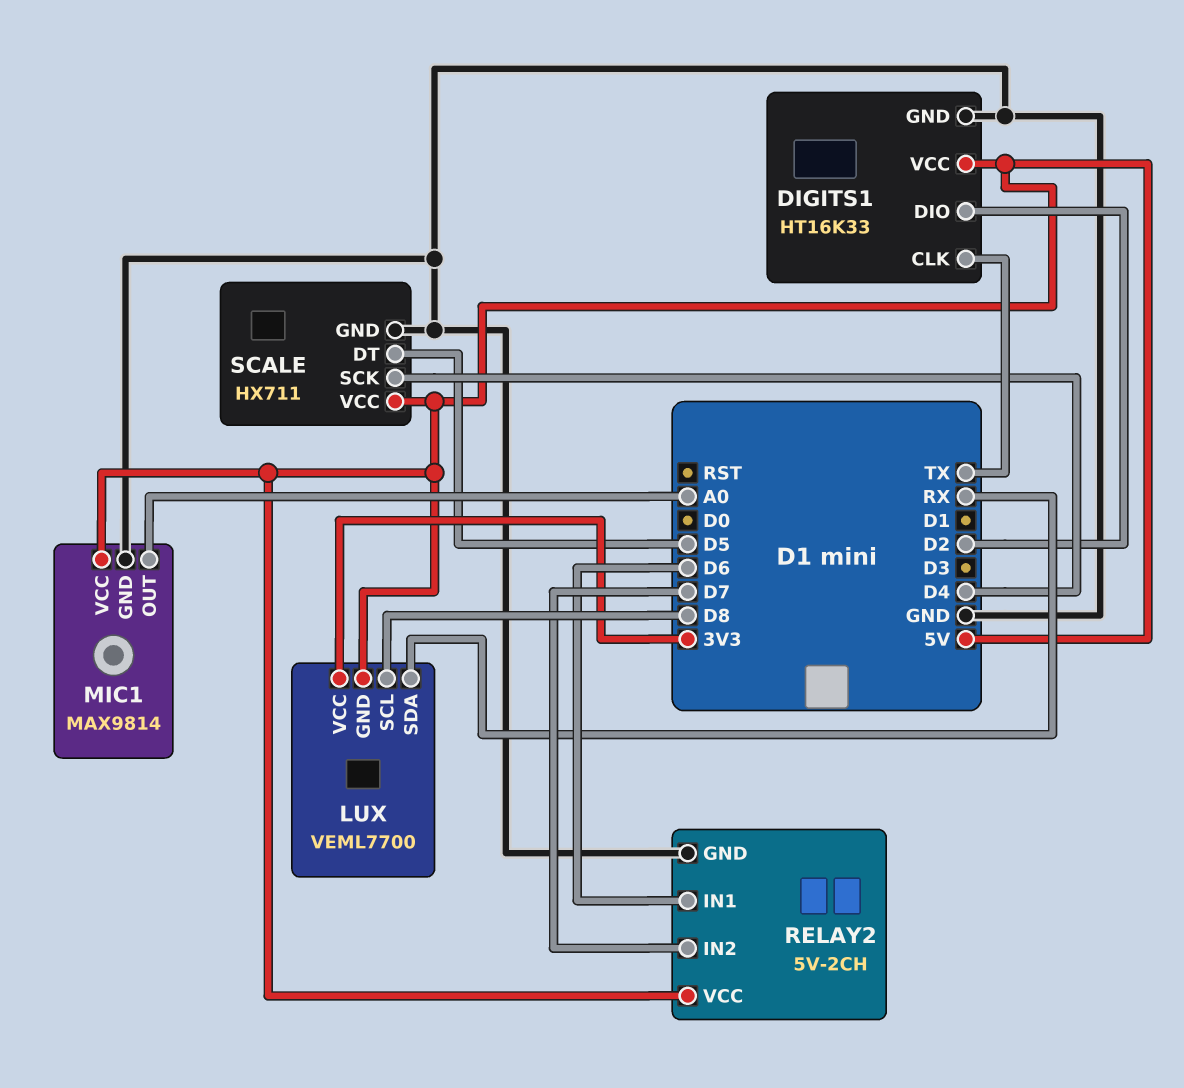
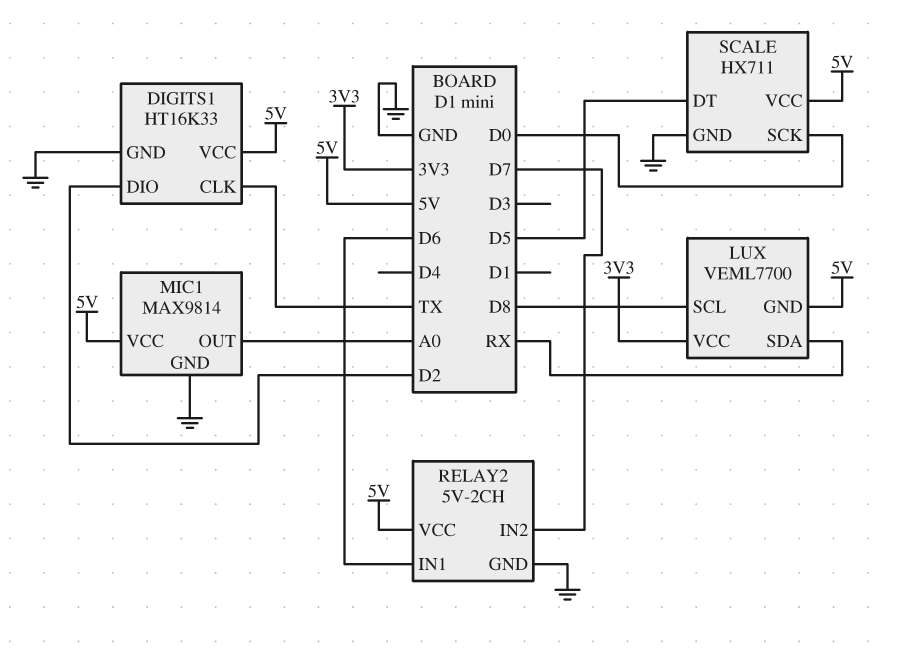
SCALE pin SCK: D4 -> D0

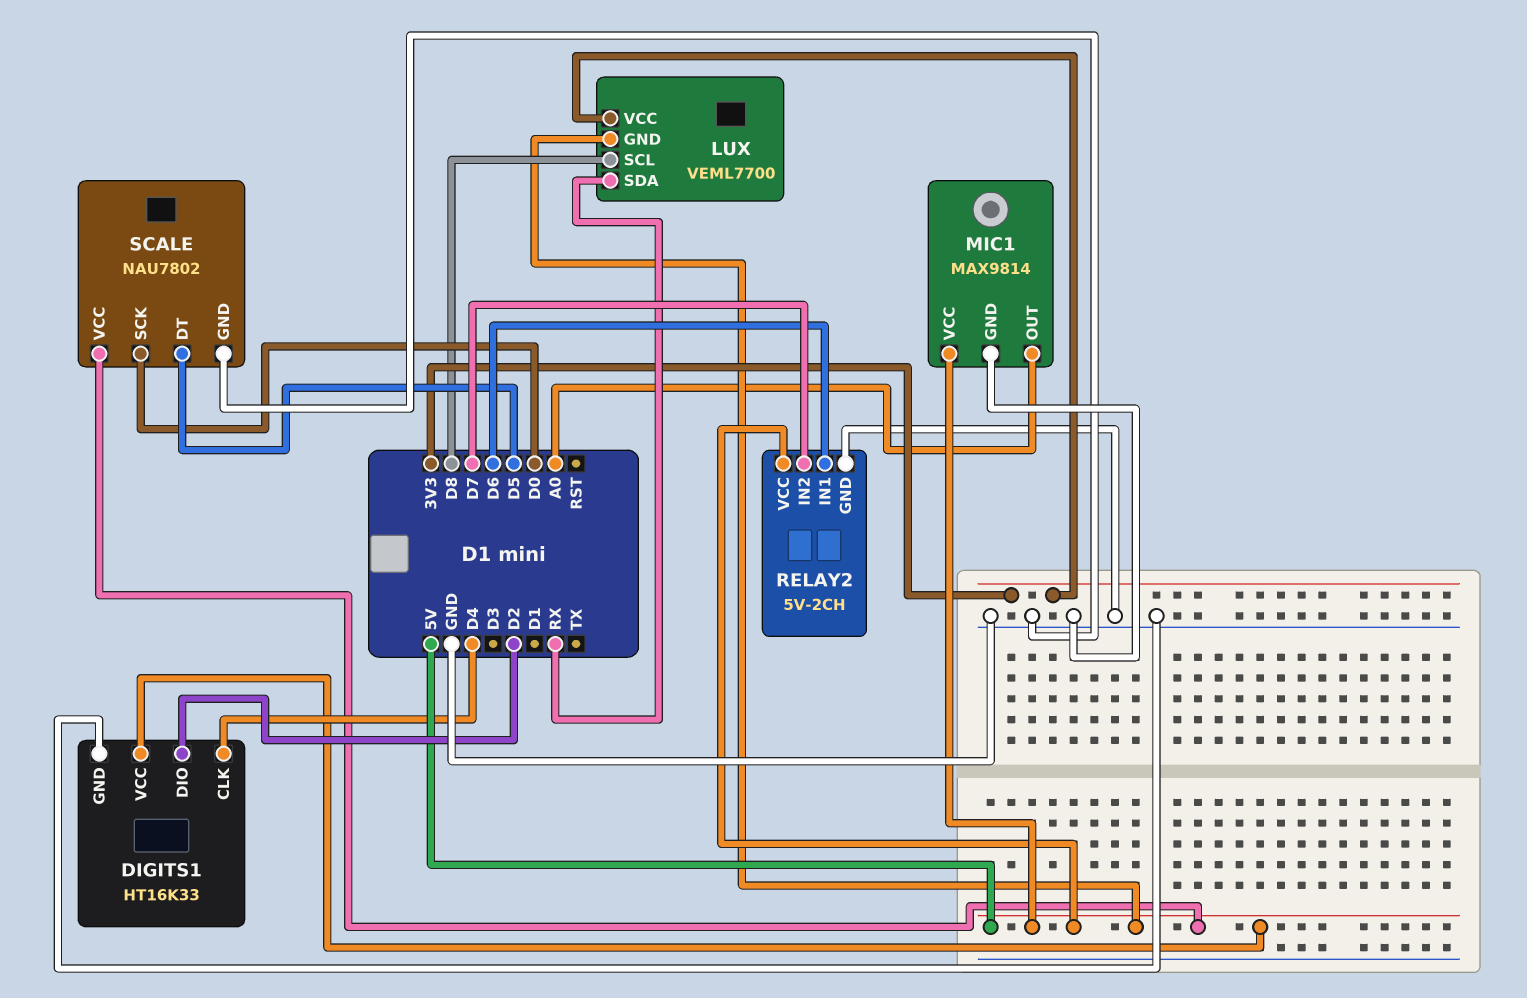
DIGITS1 pin CLK: TX -> D4
SCALE: HX711 -> NAU7802

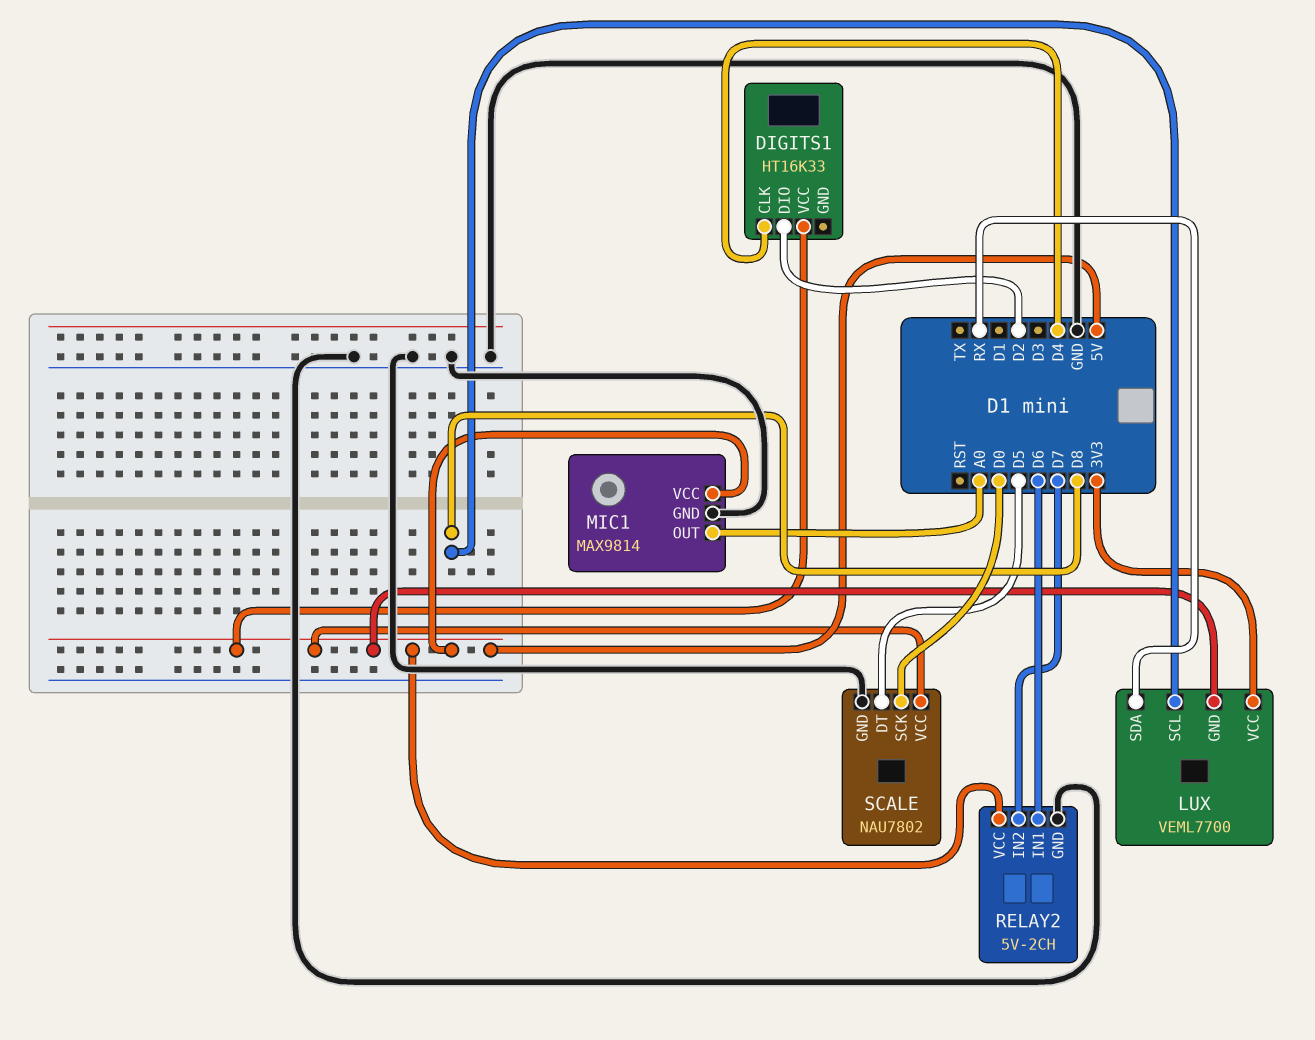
DIGITS1 pin GND: GND -> none

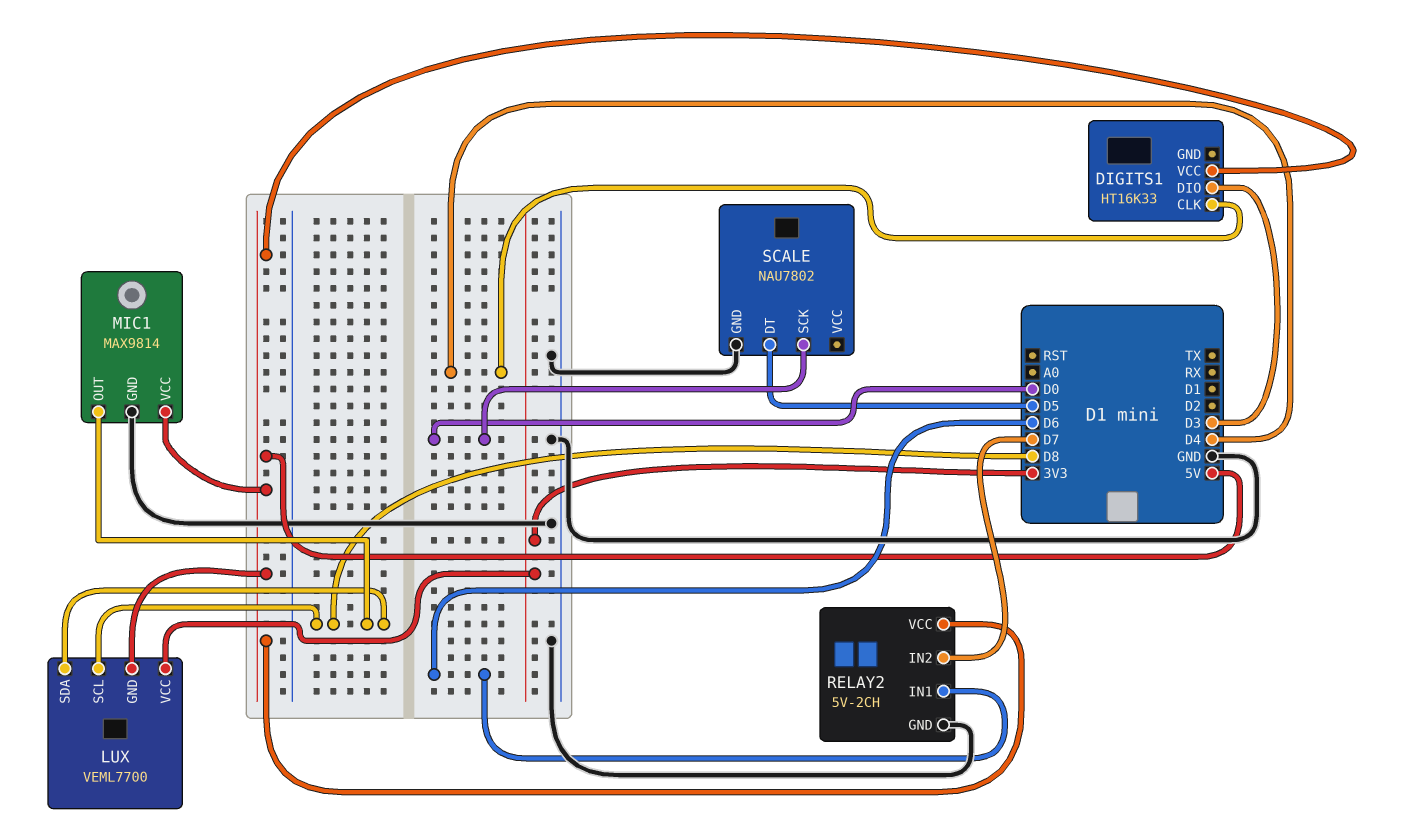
DIGITS1 pin DIO: D2 -> D3
LUX pin SDA: RX -> D8
MIC1 pin OUT: A0 -> D8
SCALE pin VCC: 5V -> none

